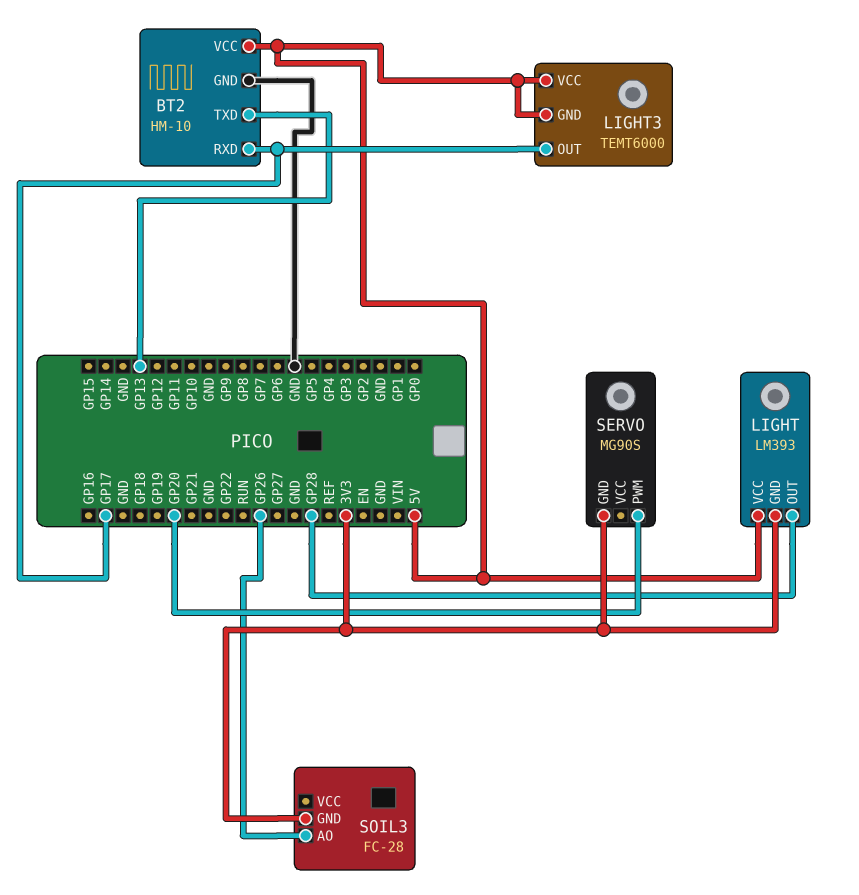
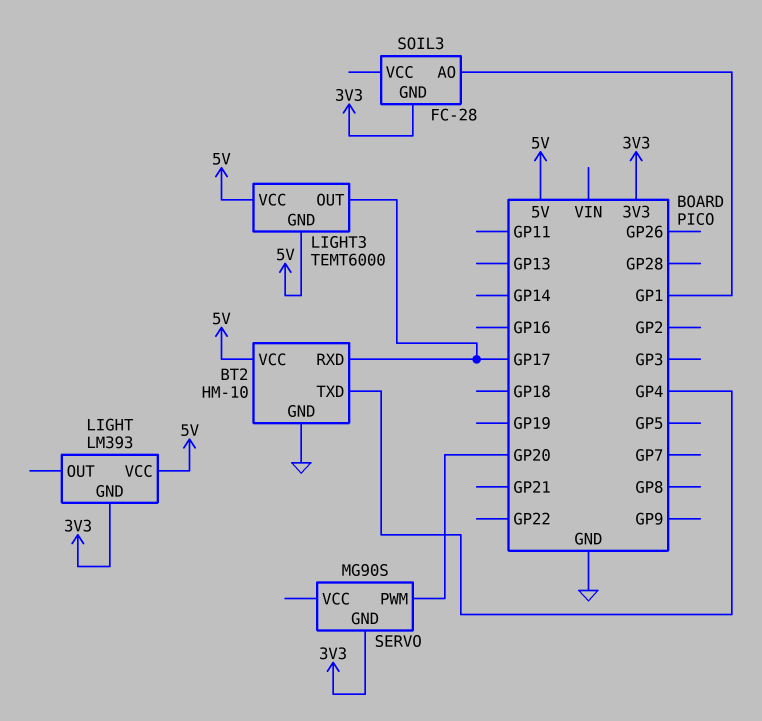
BT2 pin TXD: GP13 -> GP4
LIGHT pin OUT: GP28 -> none
SOIL3 pin AO: GP26 -> GP1

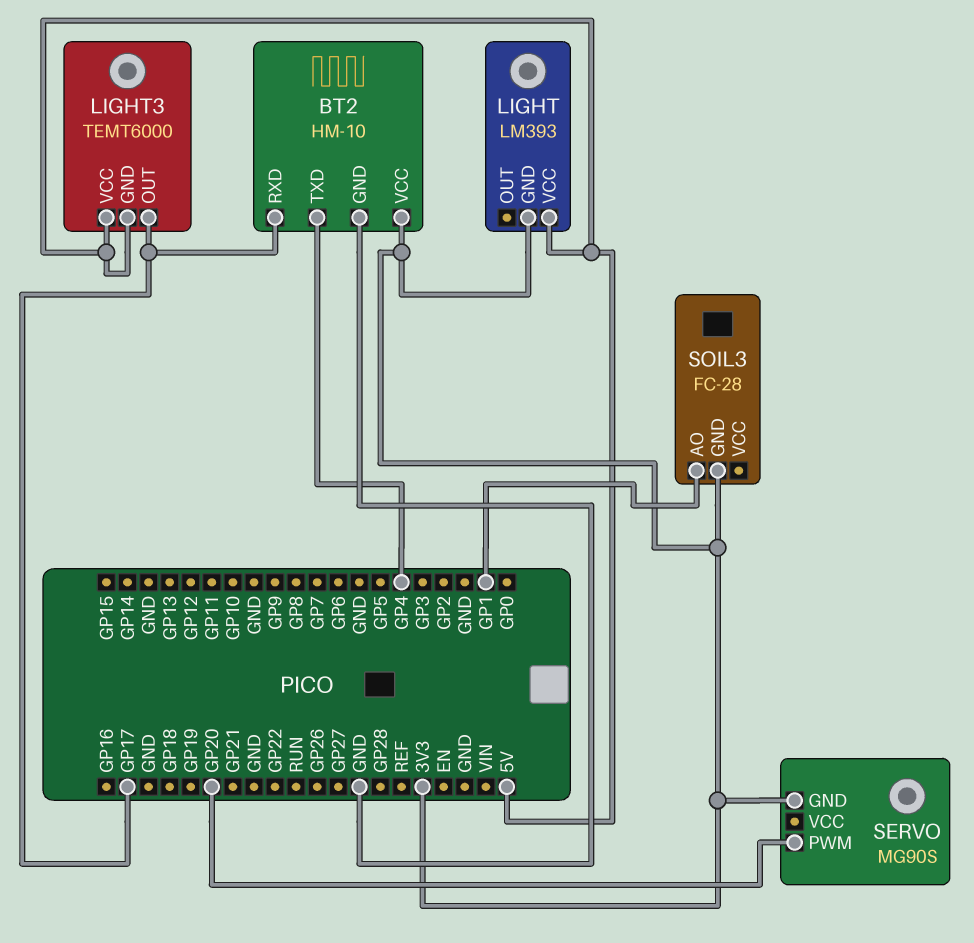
BT2 pin VCC: 5V -> 3V3

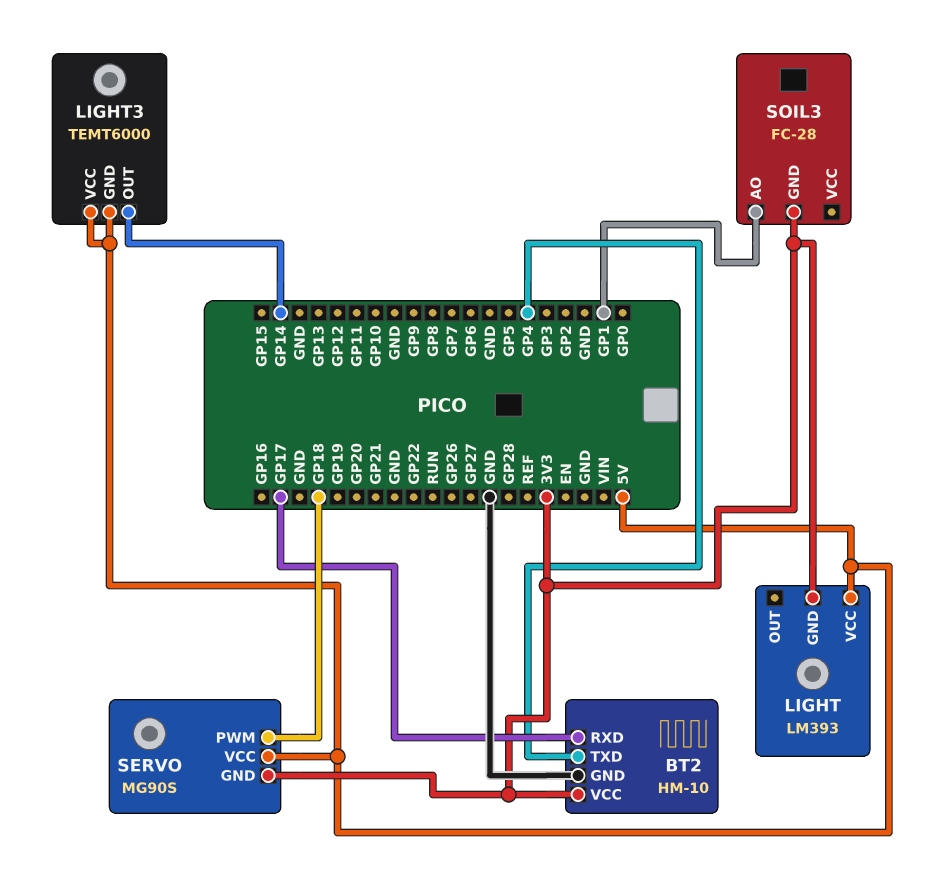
LIGHT3 pin OUT: GP17 -> GP14
SERVO pin PWM: GP20 -> GP18
SERVO pin VCC: none -> 5V

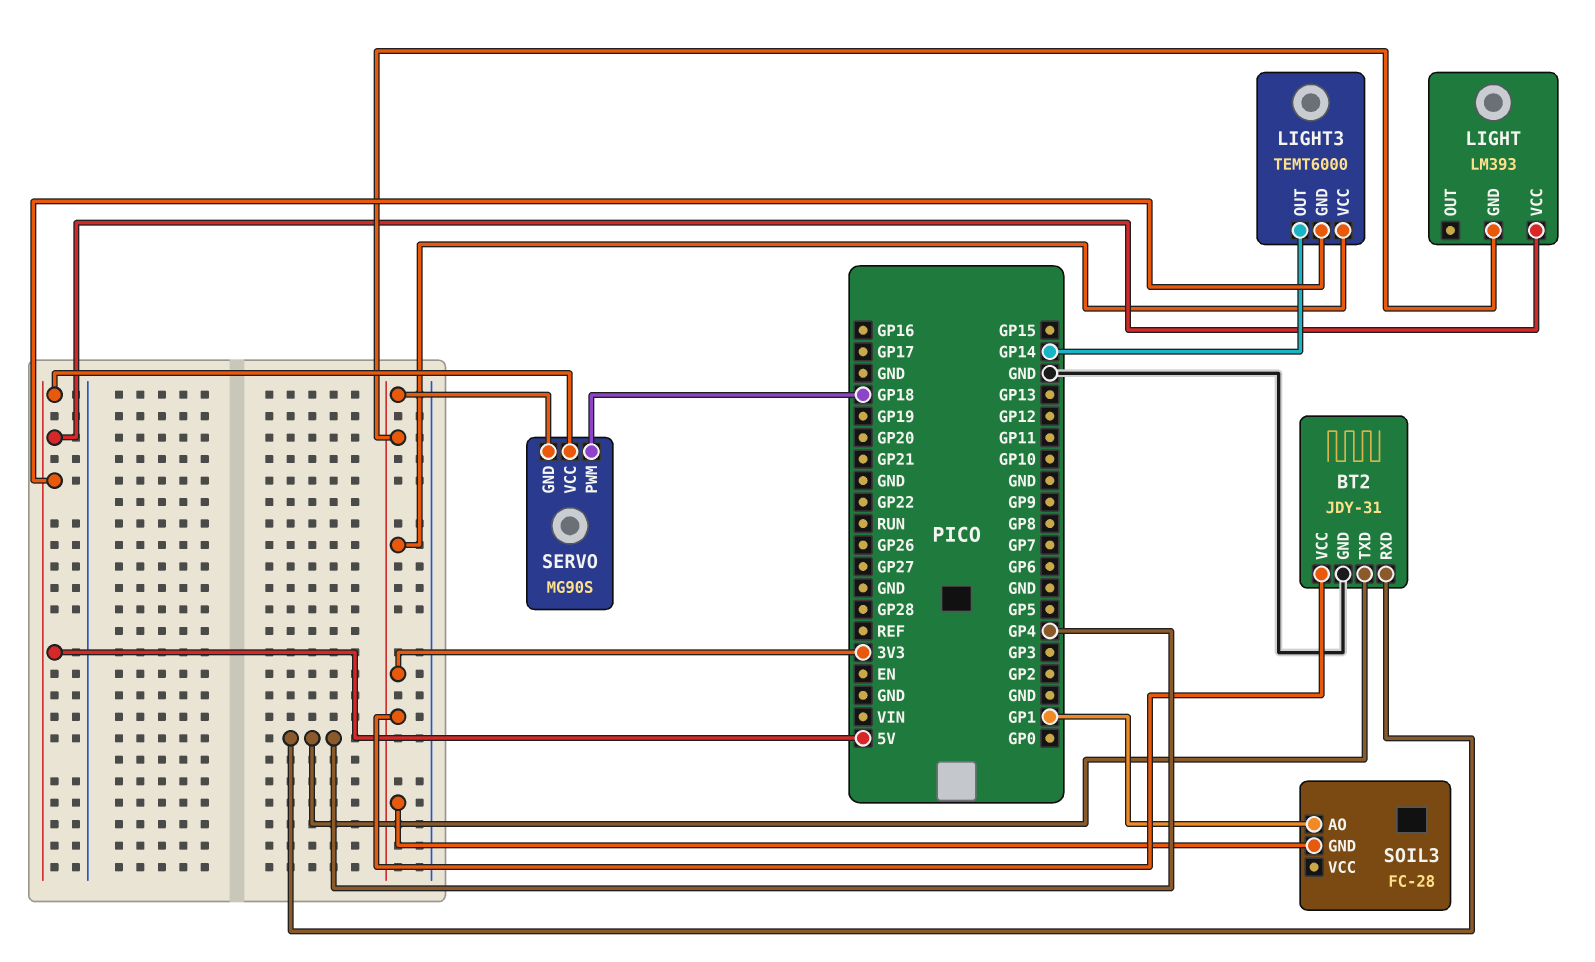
BT2: HM-10 -> JDY-31
BT2 pin RXD: GP17 -> GP4
LIGHT3 pin VCC: 5V -> 3V3

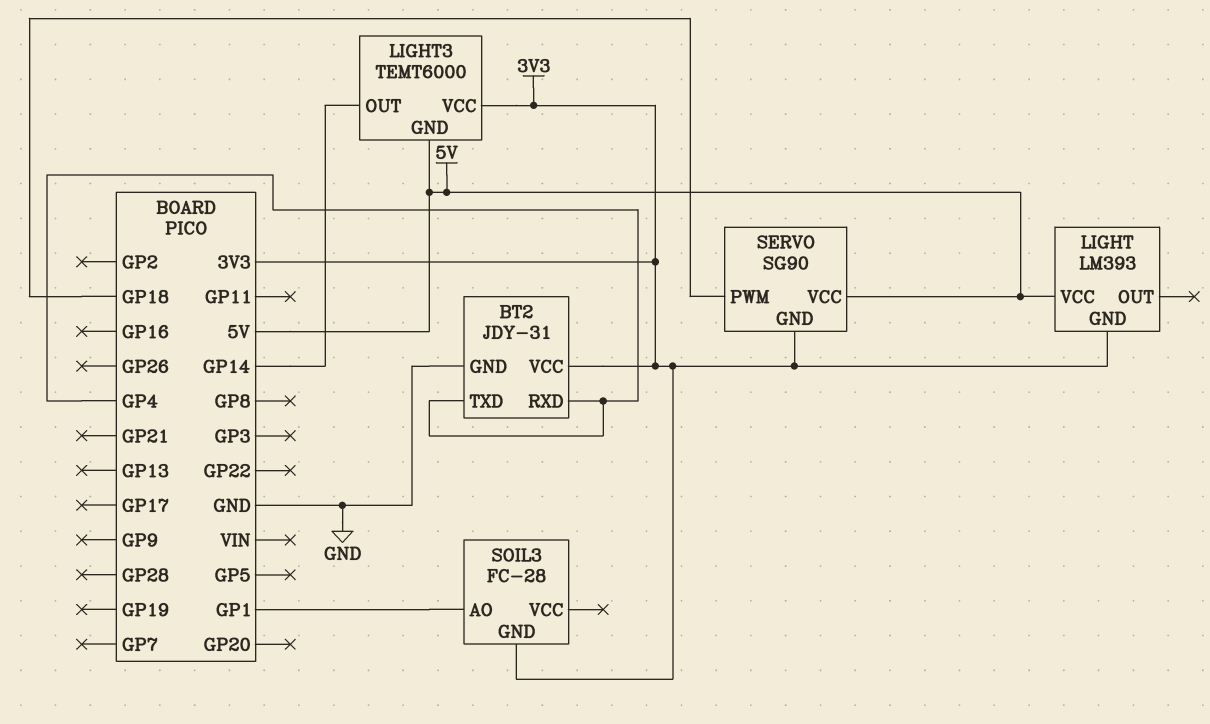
SERVO: MG90S -> SG90

